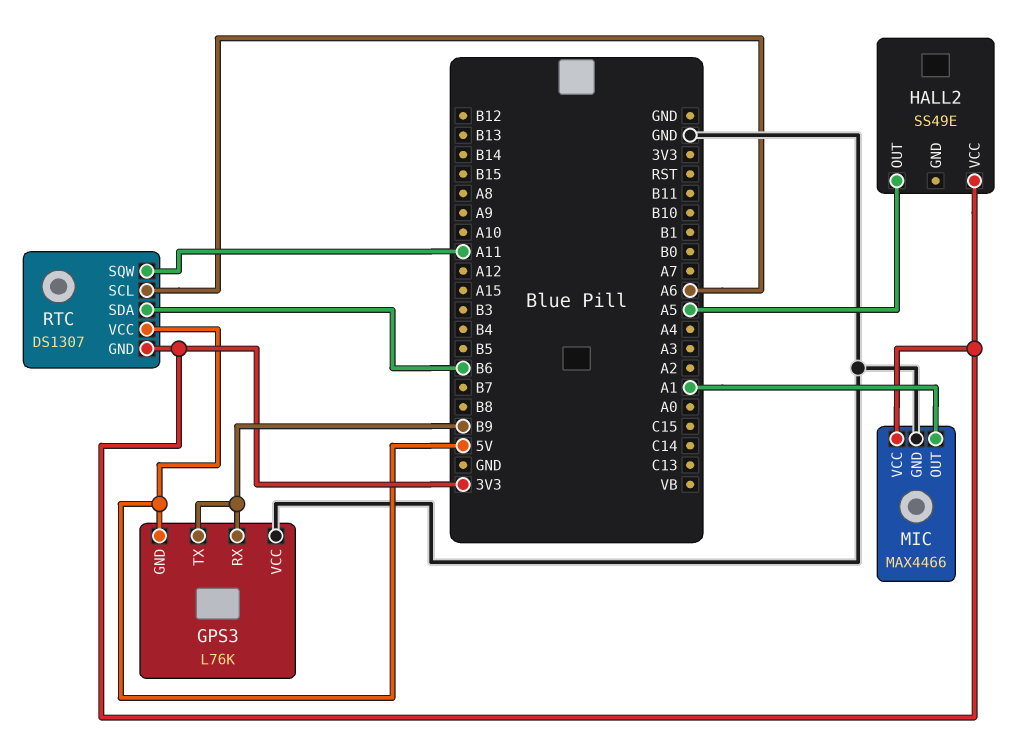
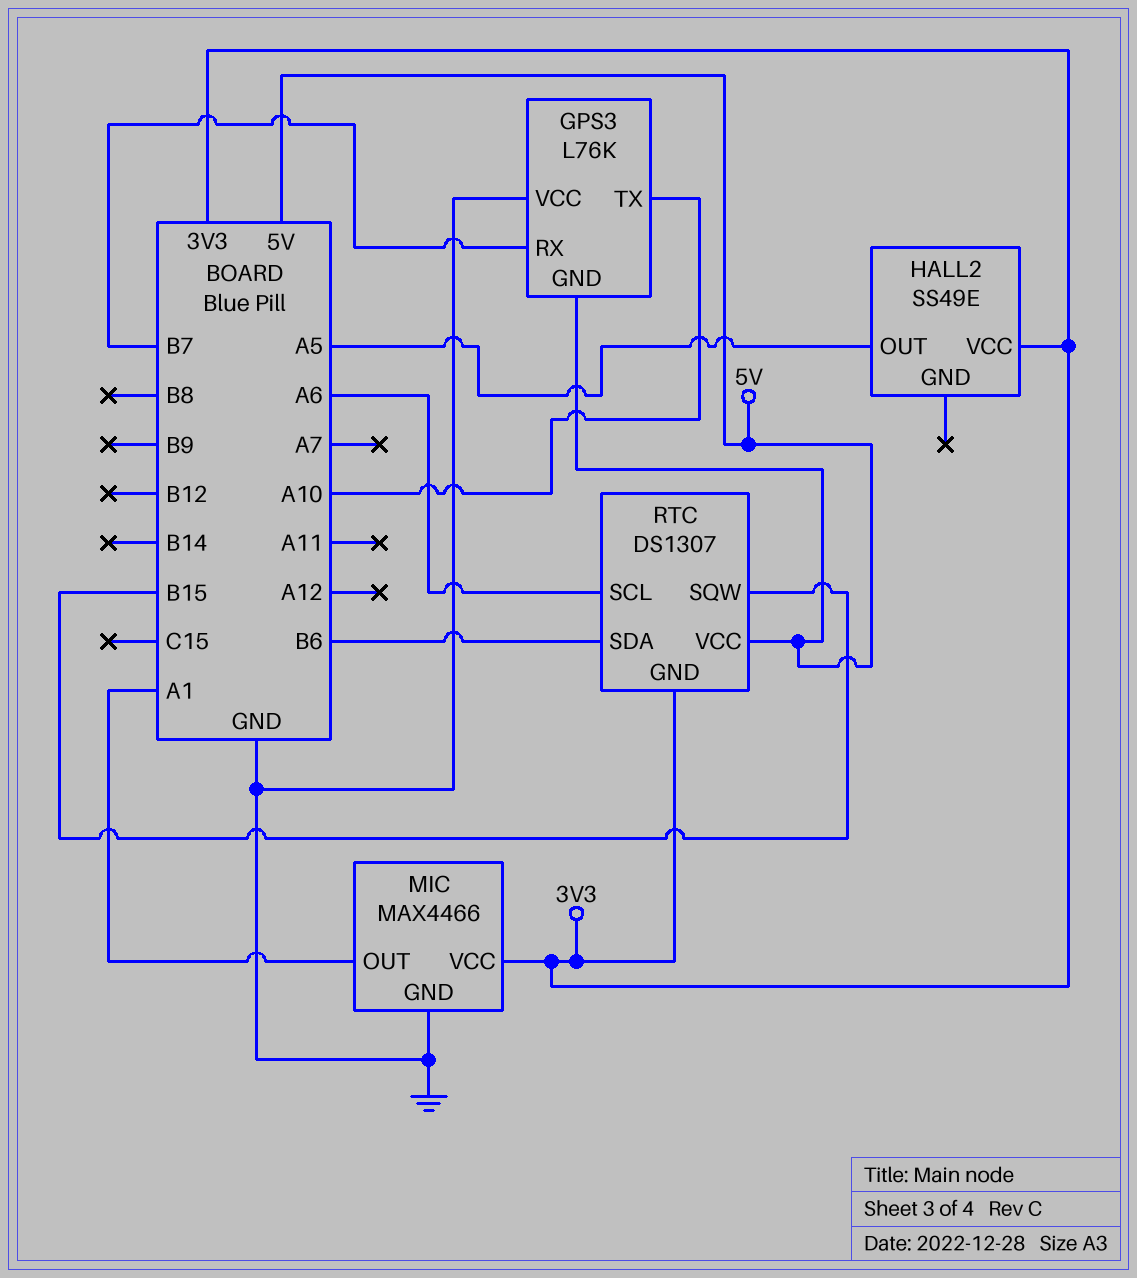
GPS3 pin RX: B9 -> B7
GPS3 pin TX: B9 -> A10
RTC pin SQW: A11 -> B15

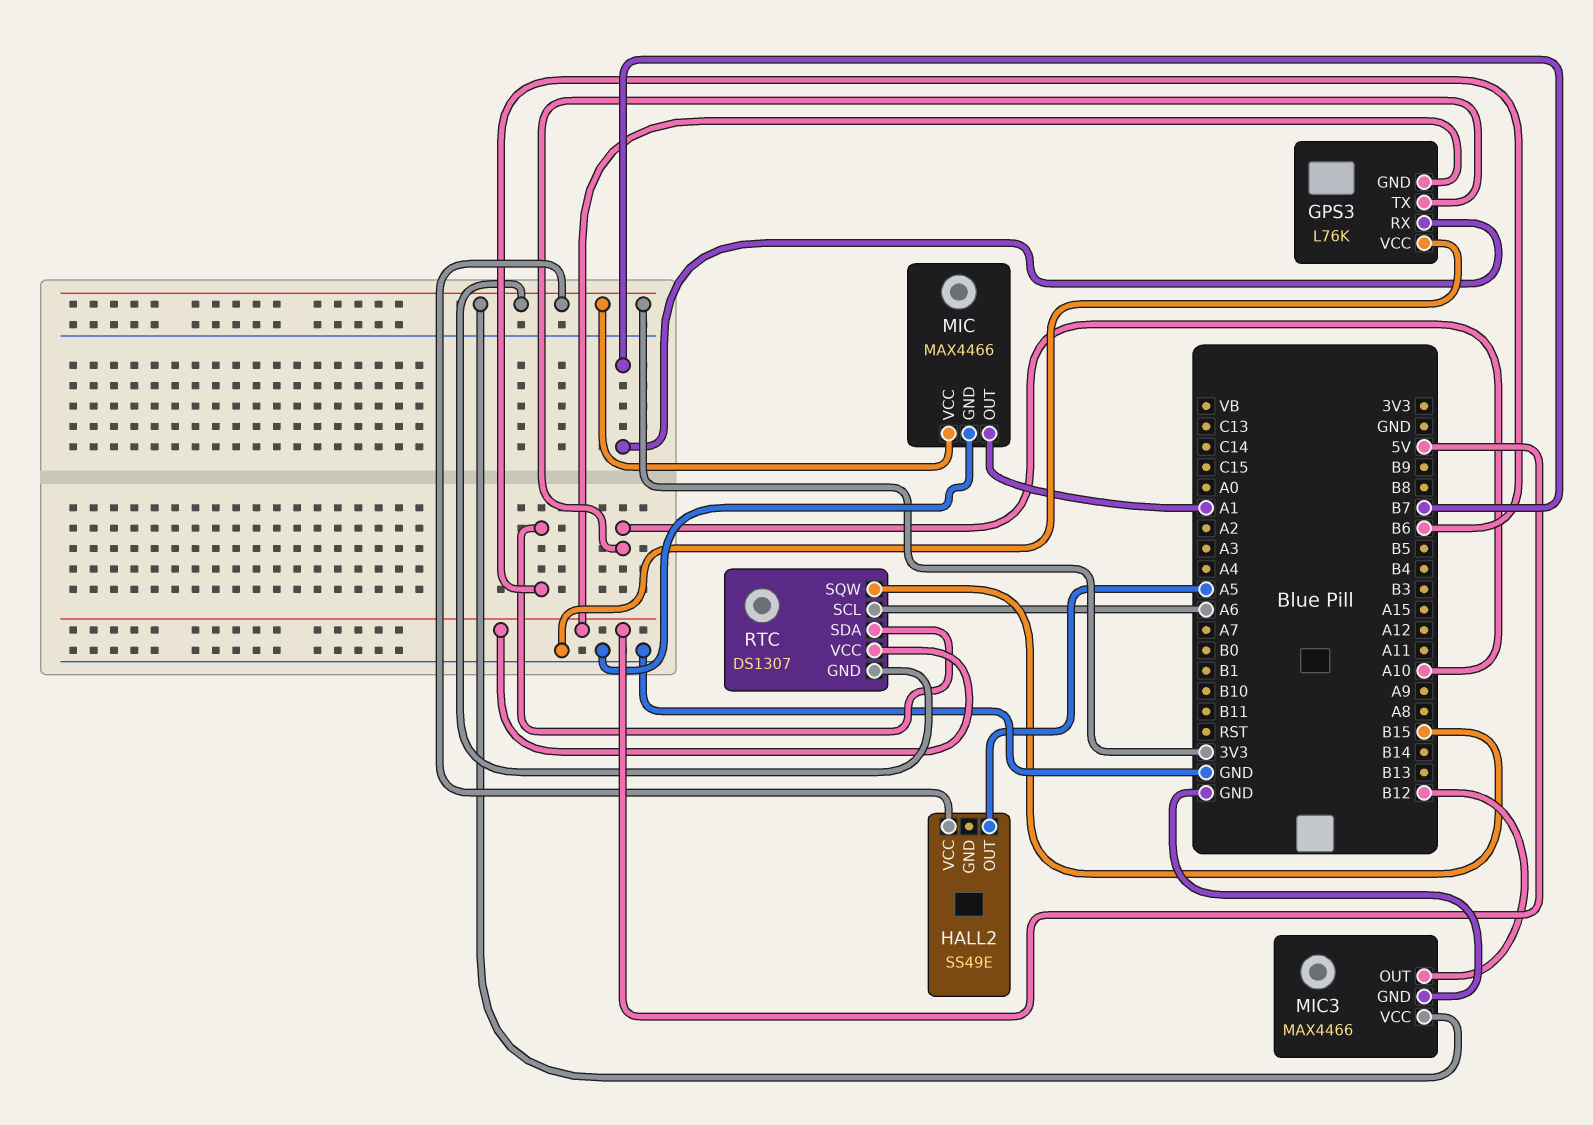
MIC3: none -> MAX4466
MIC3 pin GND: none -> GND
MIC3 pin OUT: none -> B12
MIC3 pin VCC: none -> 3V3

